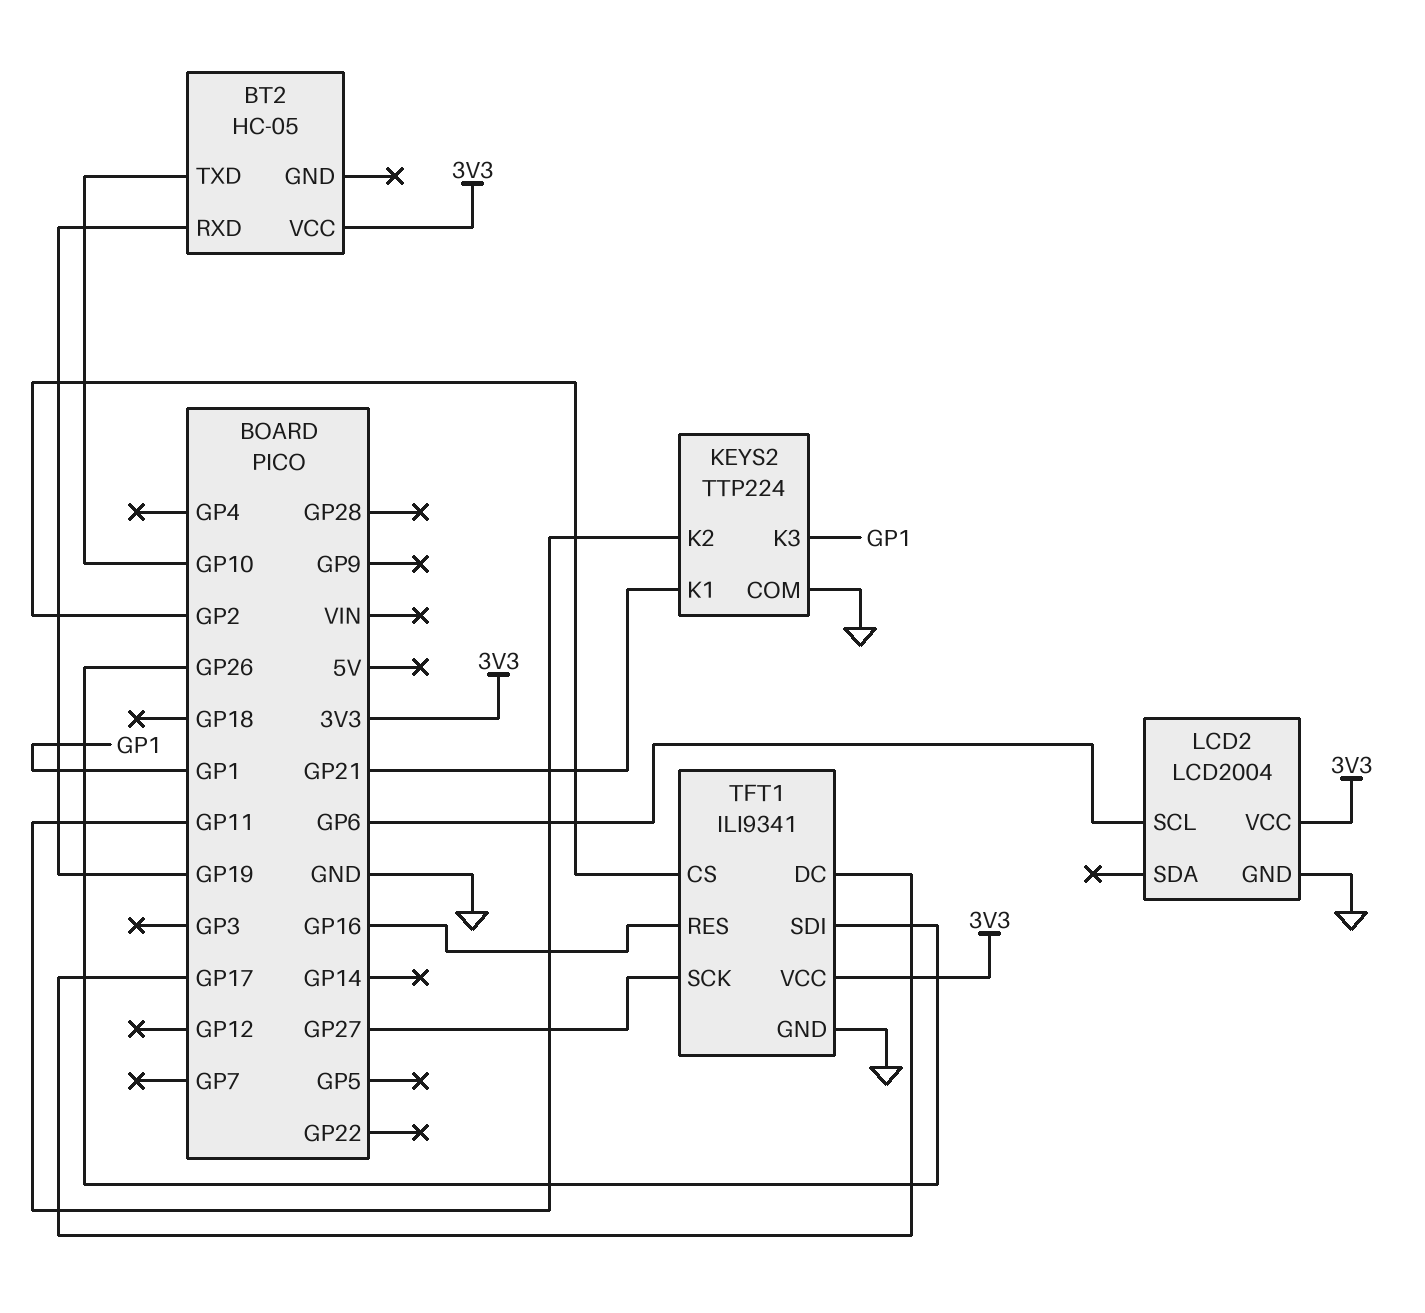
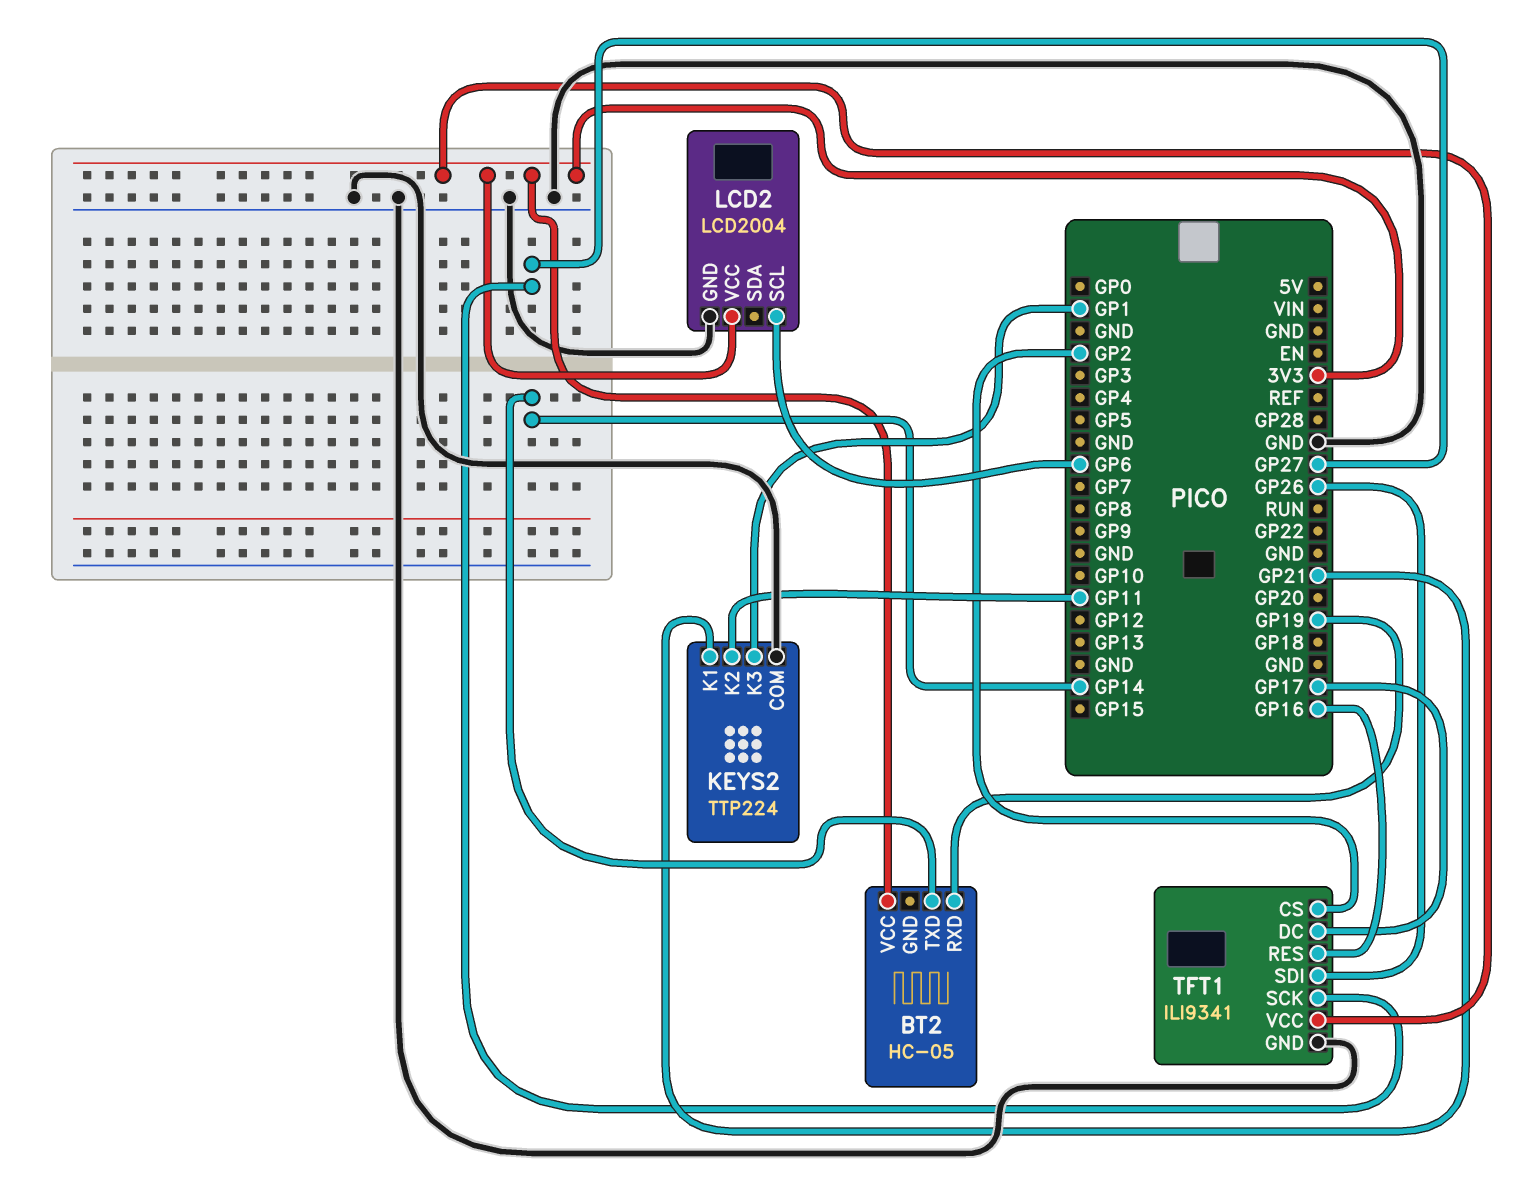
BT2 pin TXD: GP10 -> GP14

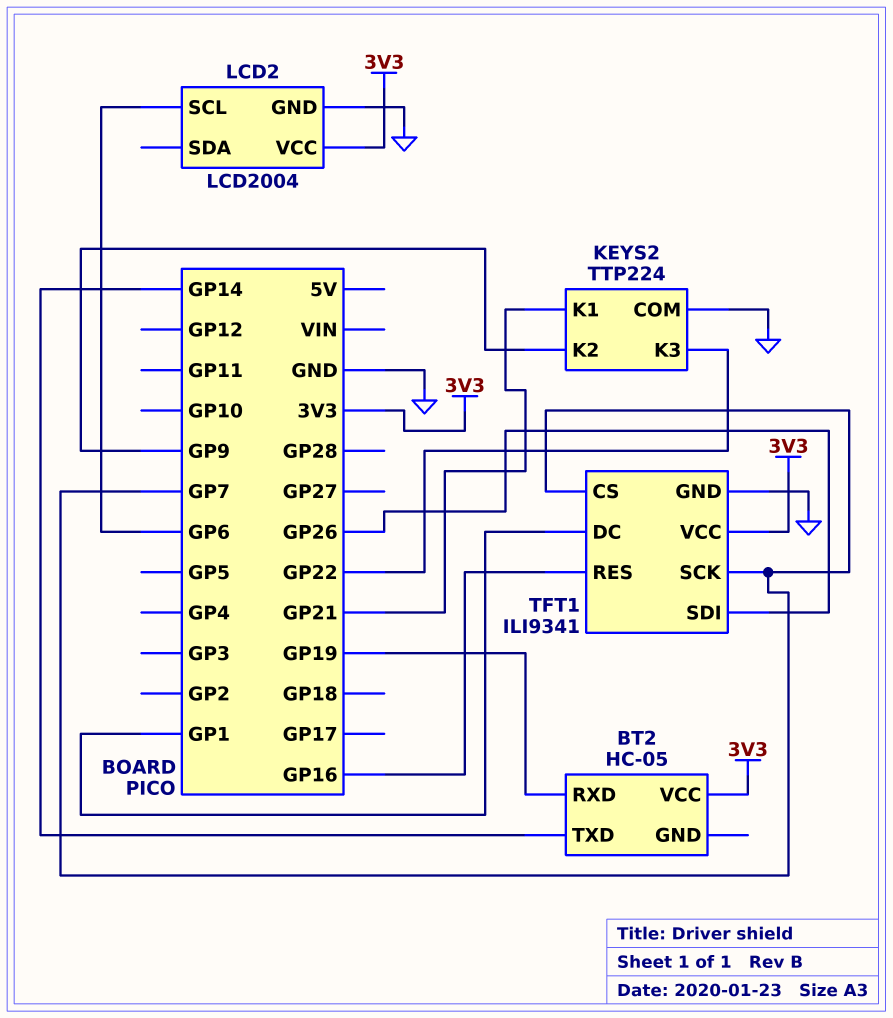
KEYS2 pin K2: GP11 -> GP9
KEYS2 pin K3: GP1 -> GP22
TFT1 pin CS: GP2 -> GP7
TFT1 pin DC: GP17 -> GP1
TFT1 pin SCK: GP27 -> GP7

